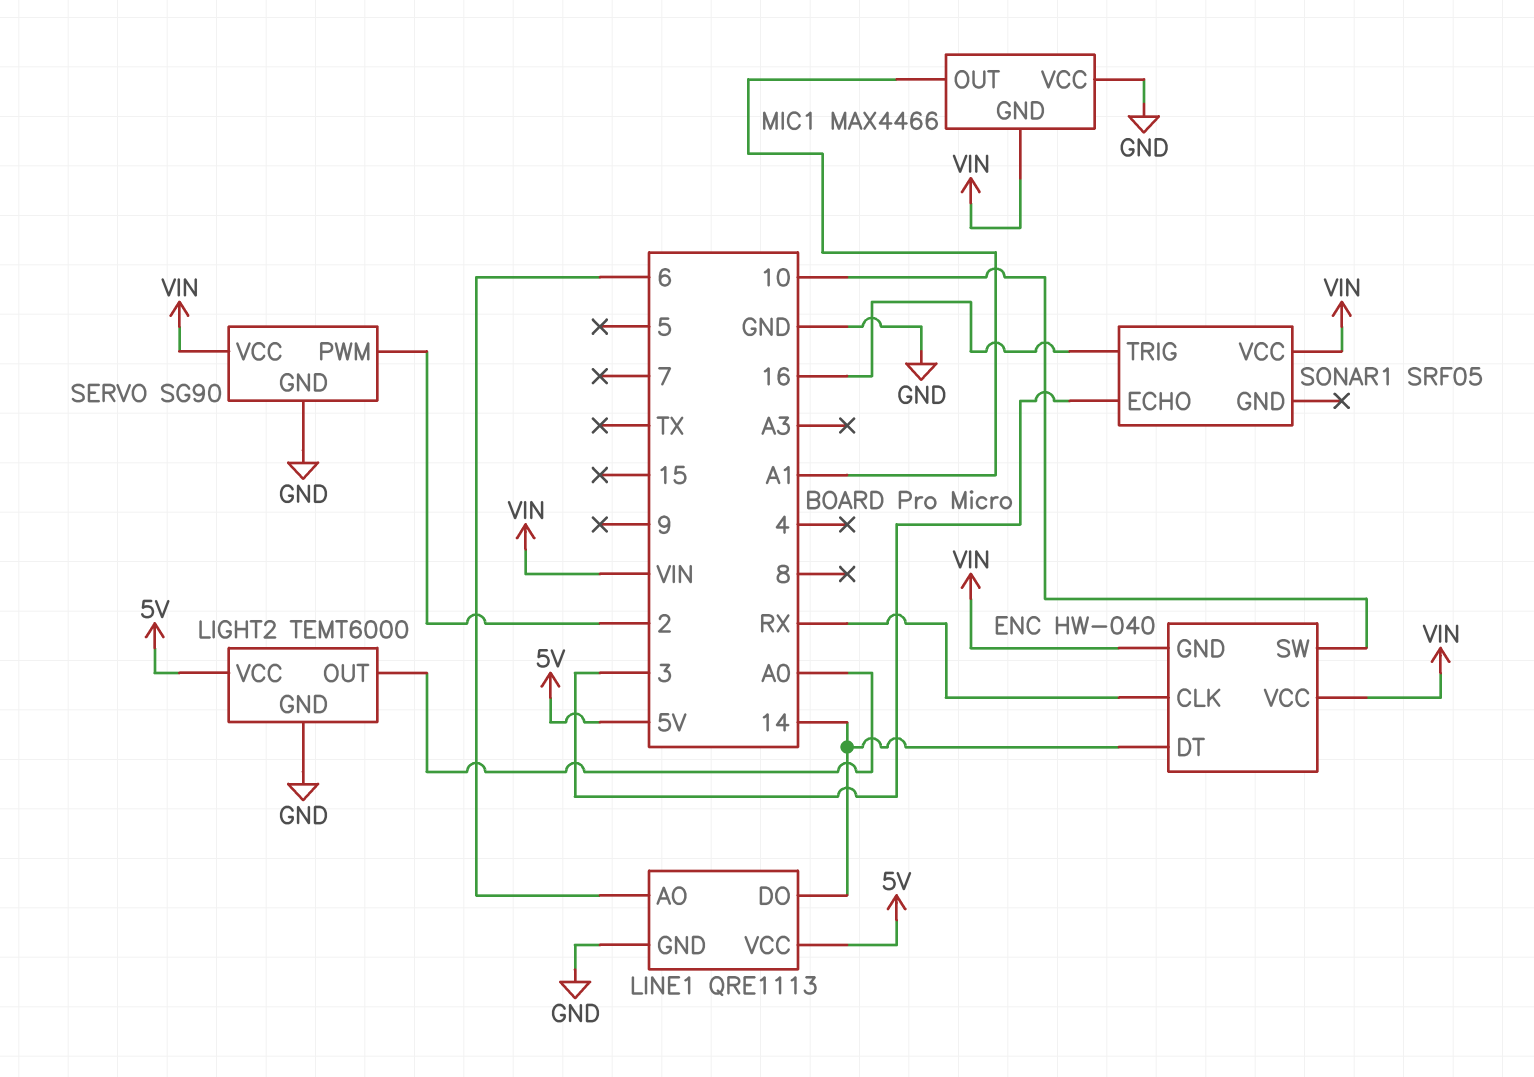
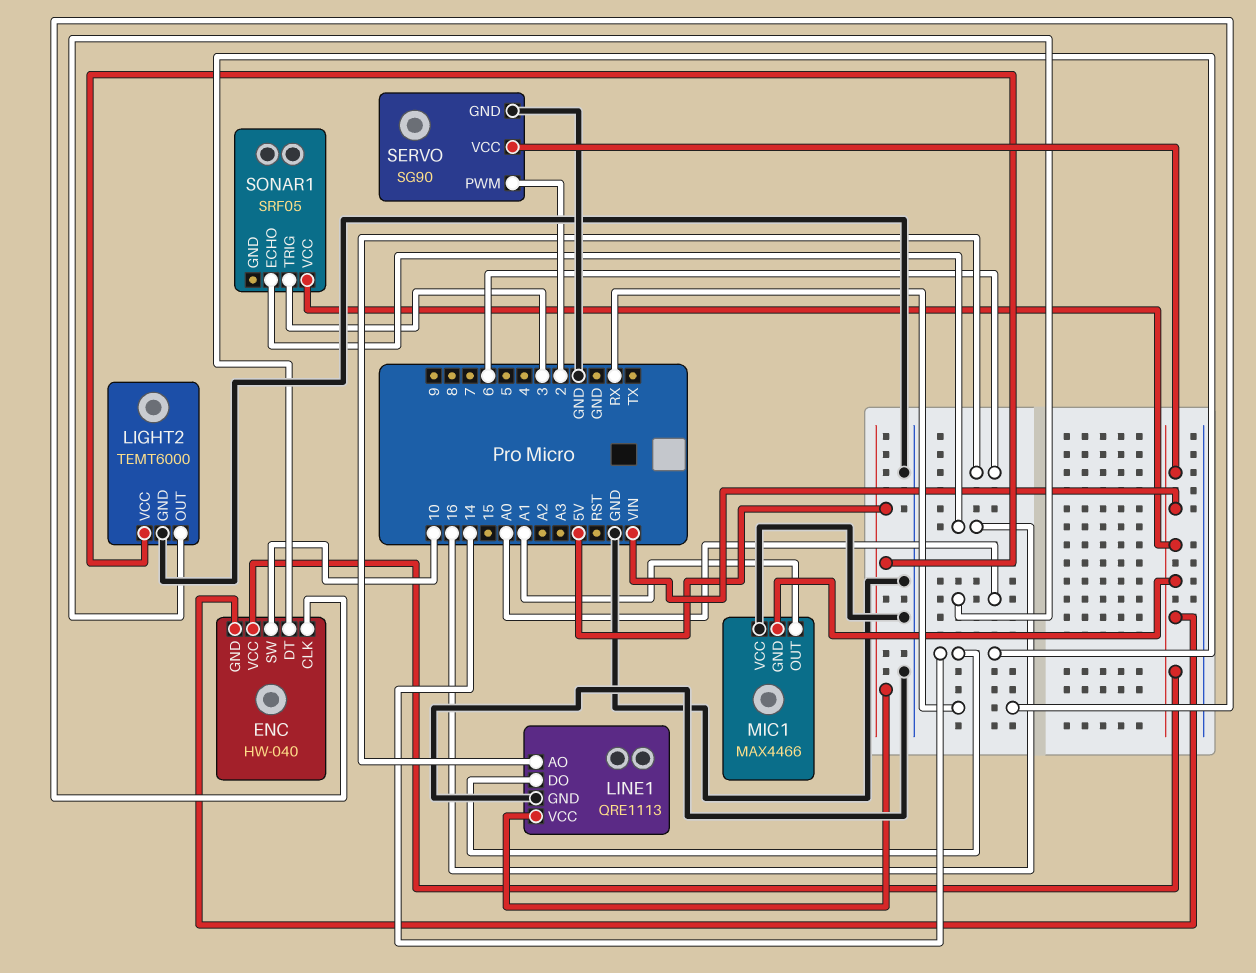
SONAR1 pin ECHO: 3 -> 16
SONAR1 pin TRIG: 16 -> 3

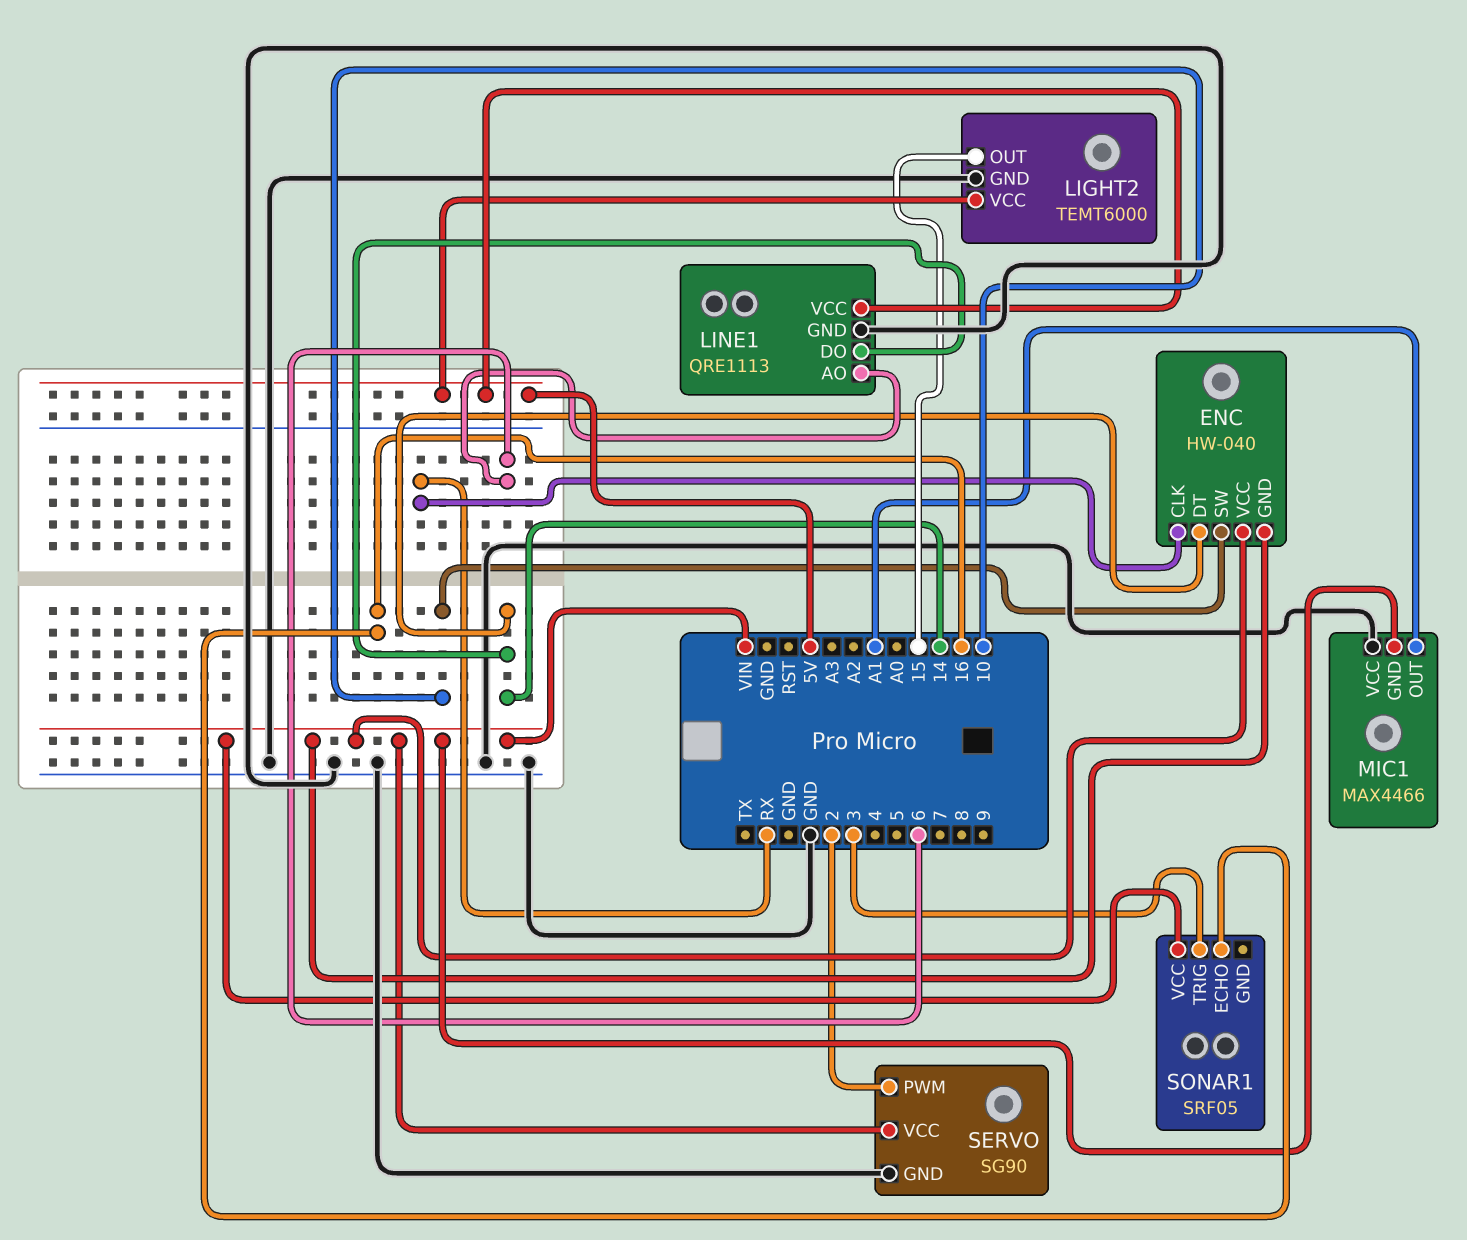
LIGHT2 pin OUT: A0 -> 15

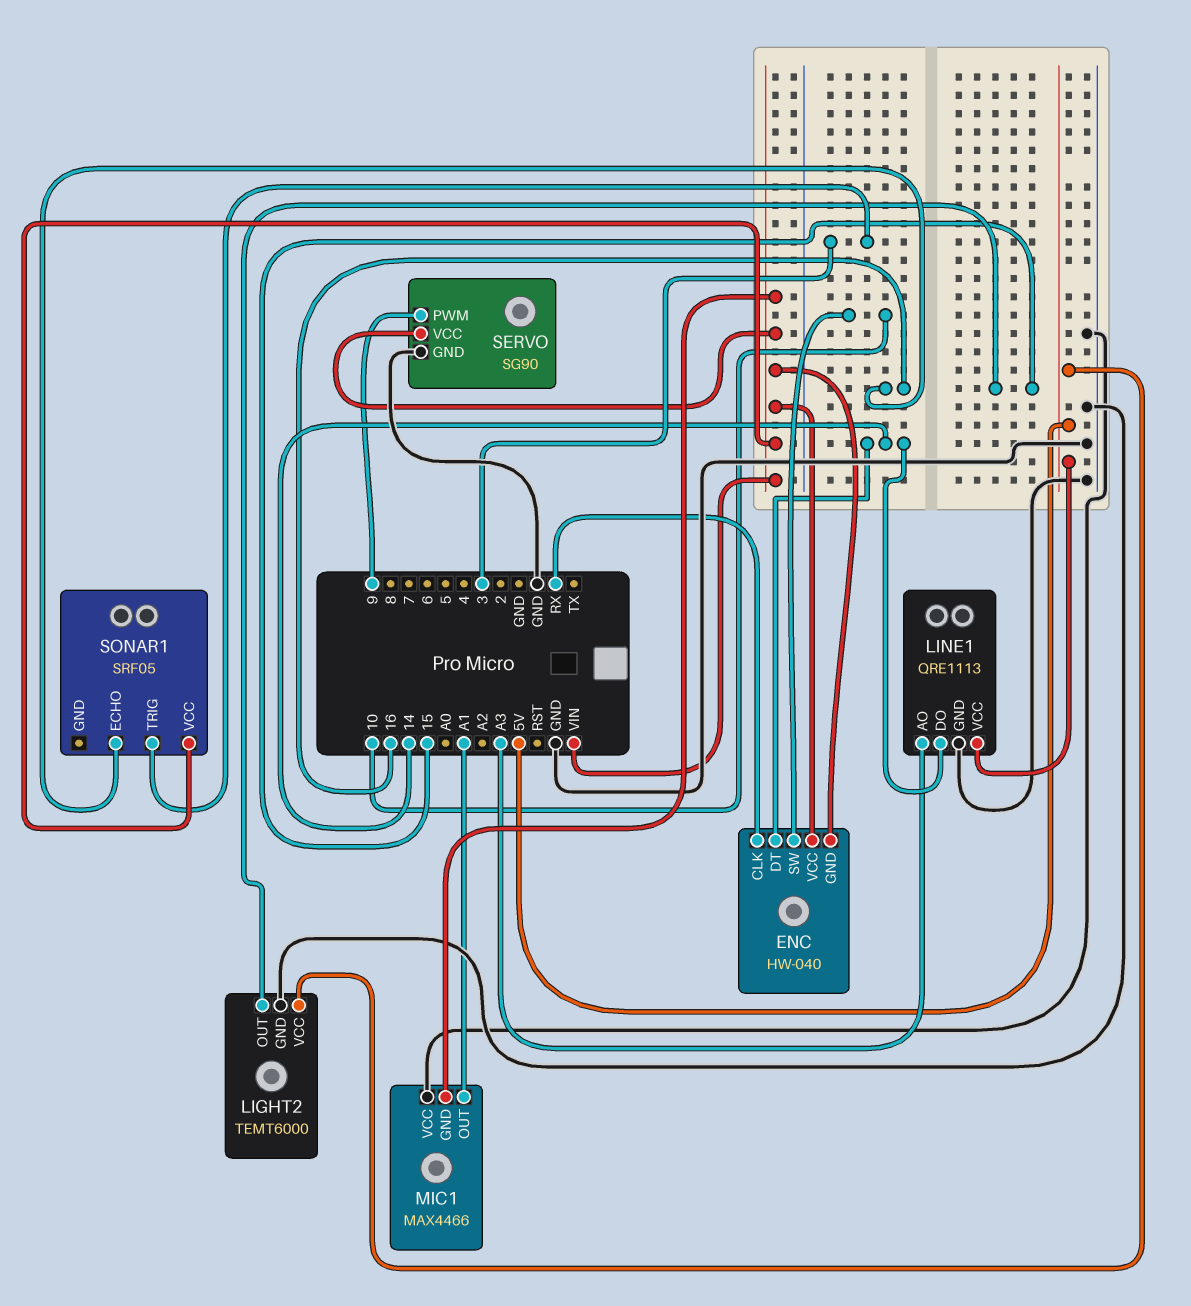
LINE1 pin AO: 6 -> A3
SERVO pin PWM: 2 -> 9

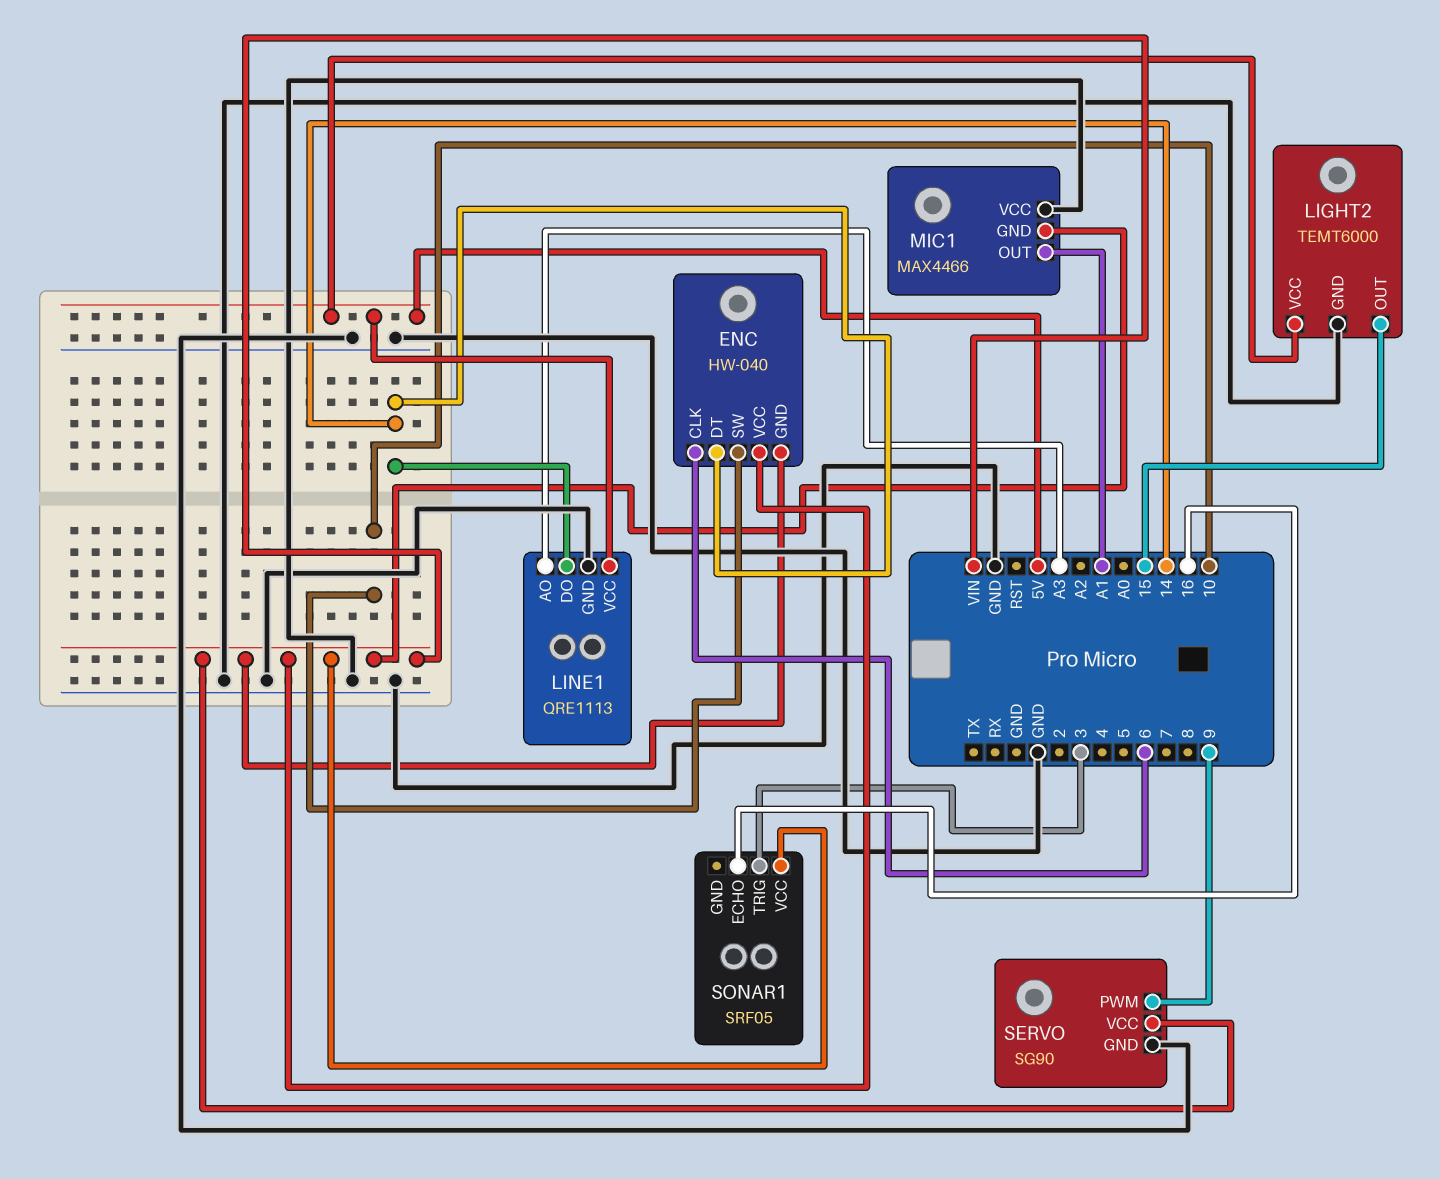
ENC pin CLK: RX -> 6

